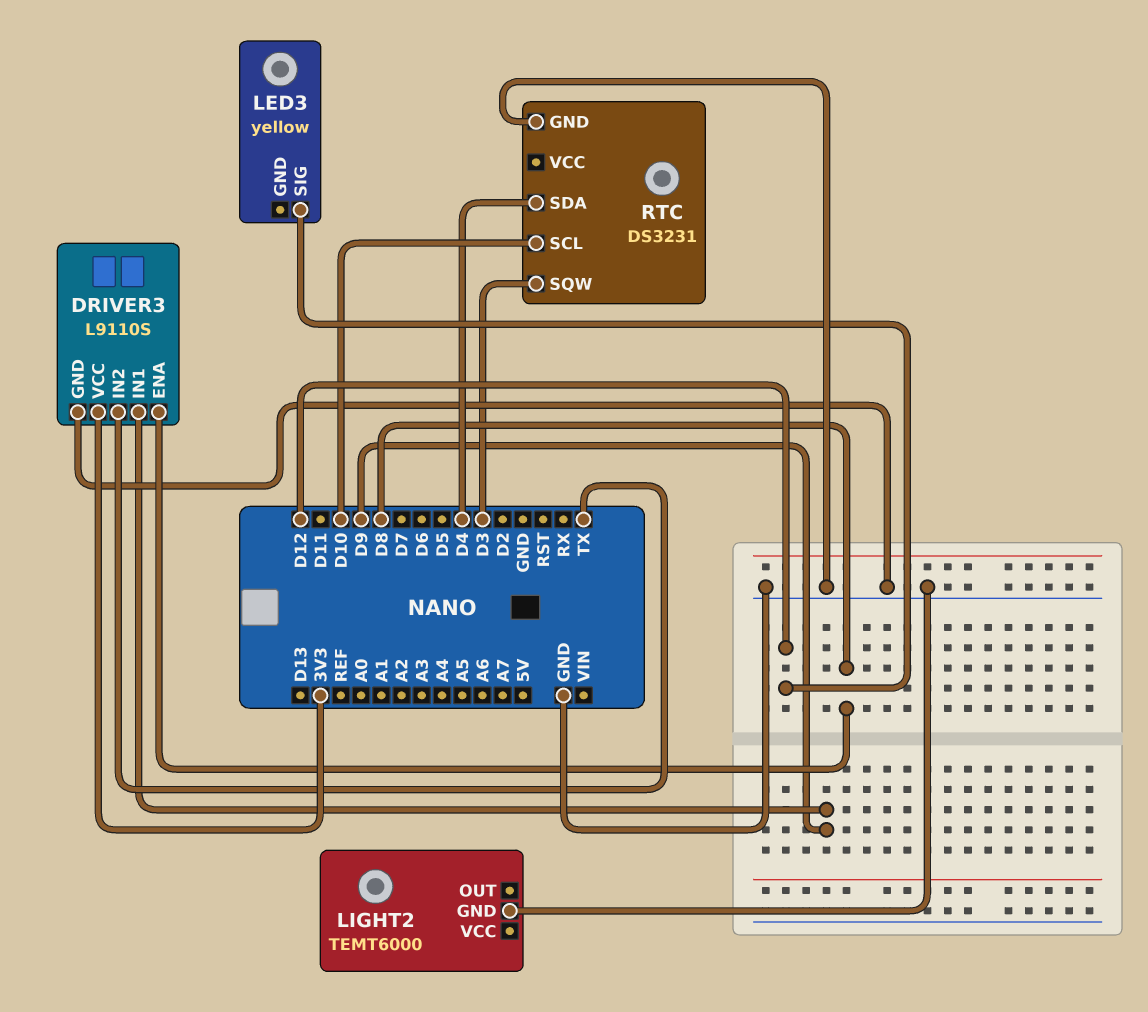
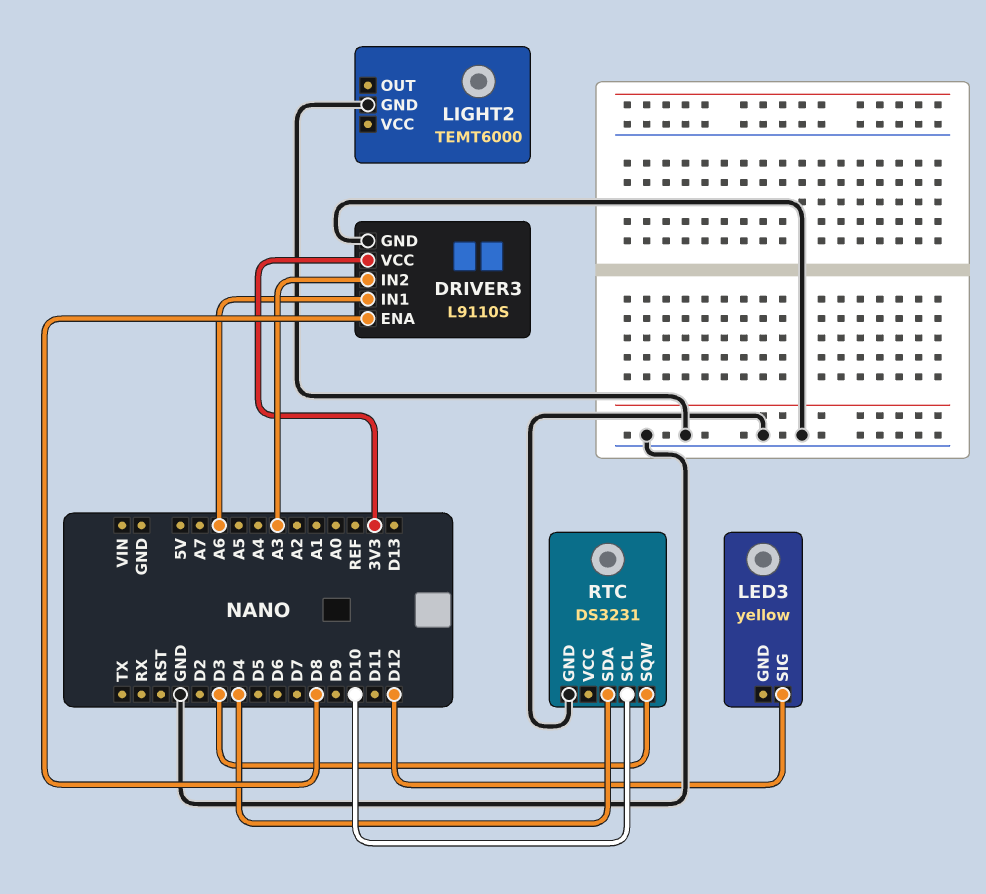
DRIVER3 pin IN1: D9 -> A6
DRIVER3 pin IN2: TX -> A3

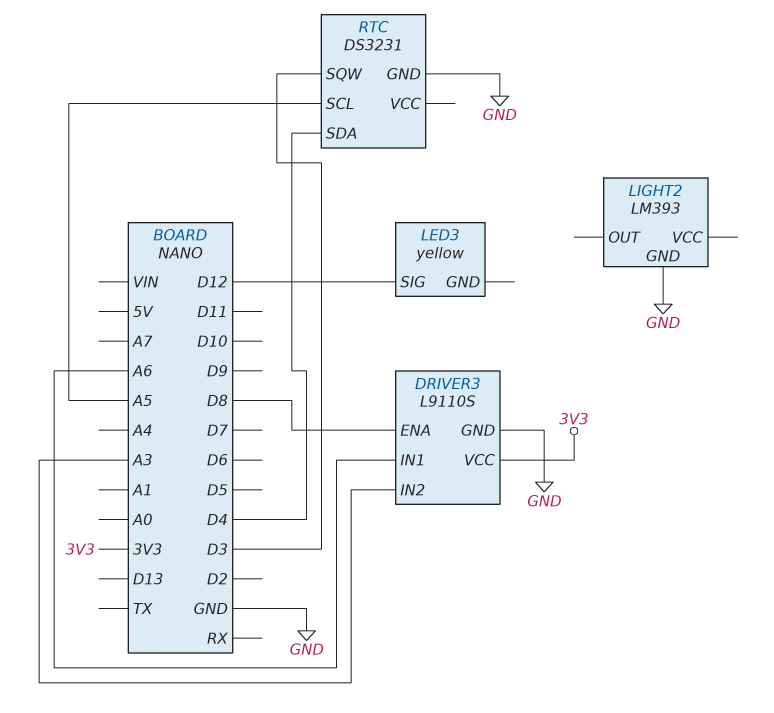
LIGHT2: TEMT6000 -> LM393
RTC pin SCL: D10 -> A5

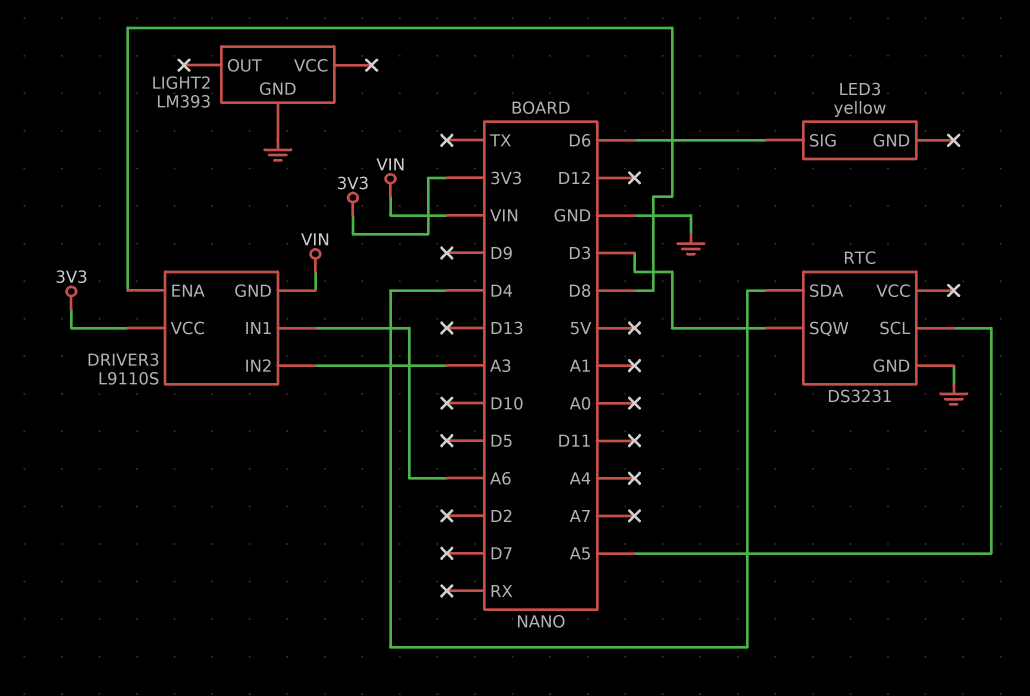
DRIVER3 pin GND: GND -> VIN
LED3 pin SIG: D12 -> D6

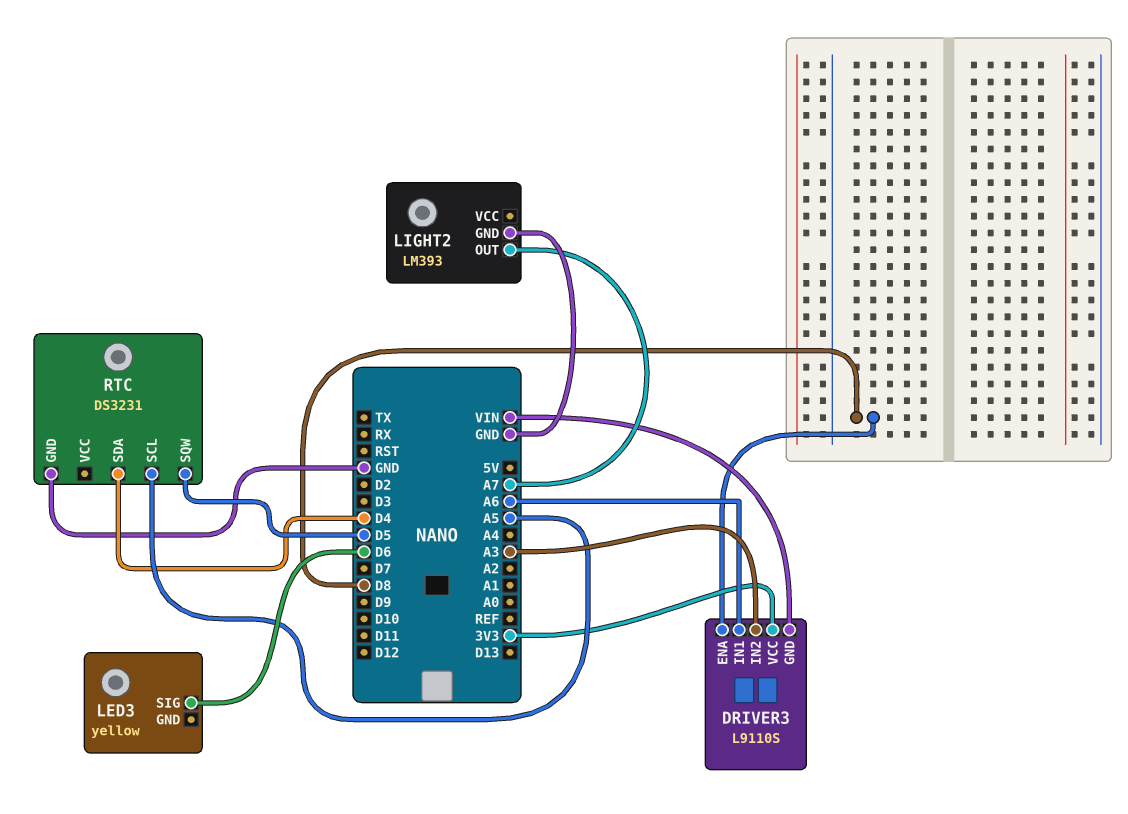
LIGHT2 pin OUT: none -> A7
RTC pin SQW: D3 -> D5

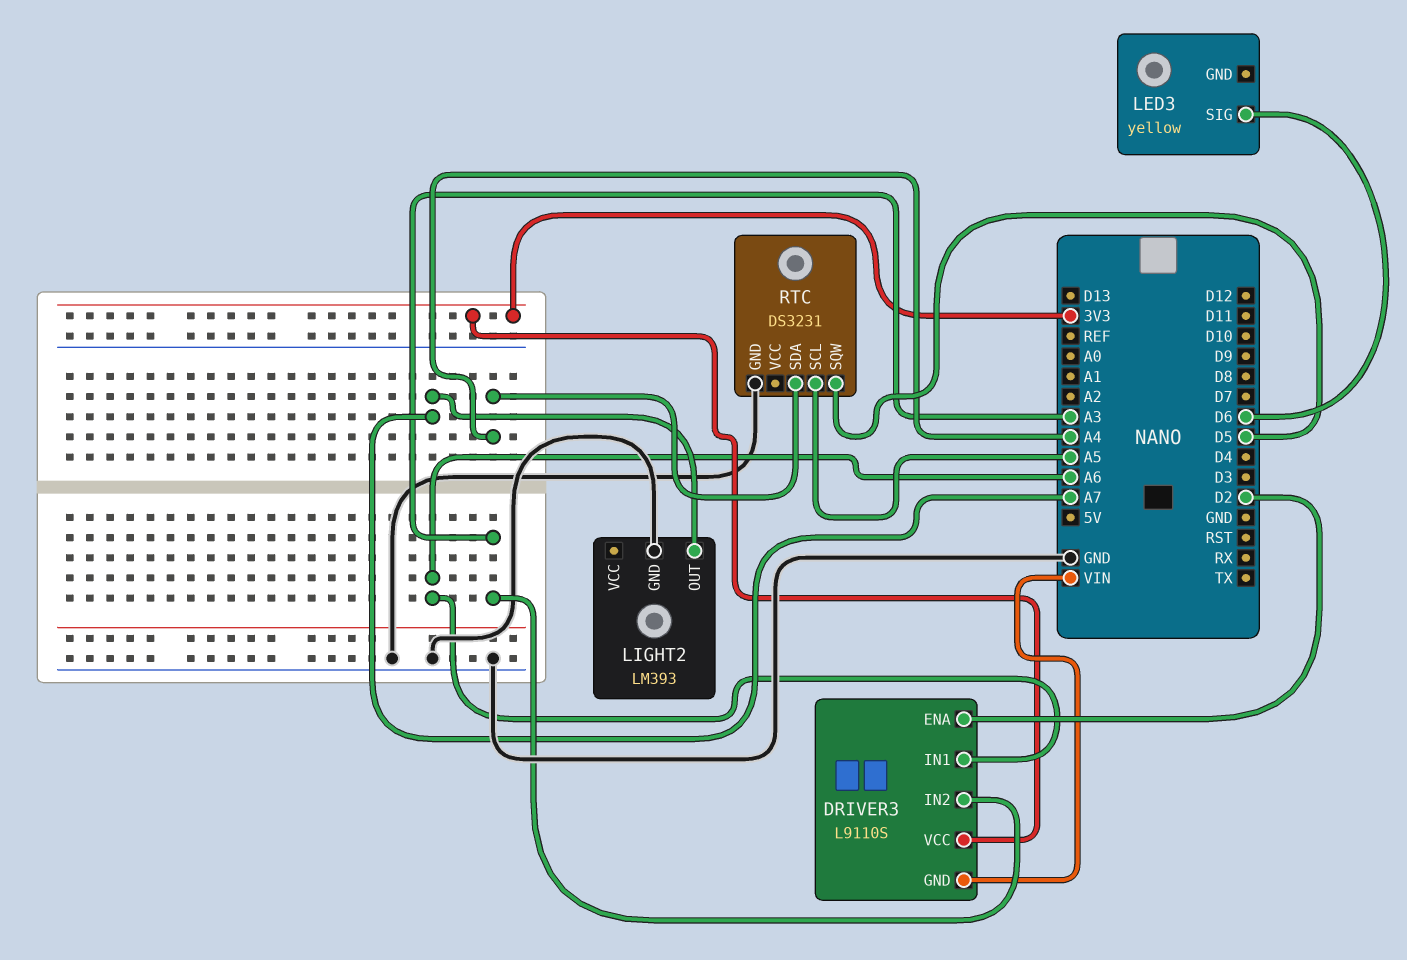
DRIVER3 pin ENA: D8 -> D2
RTC pin SDA: D4 -> A4

